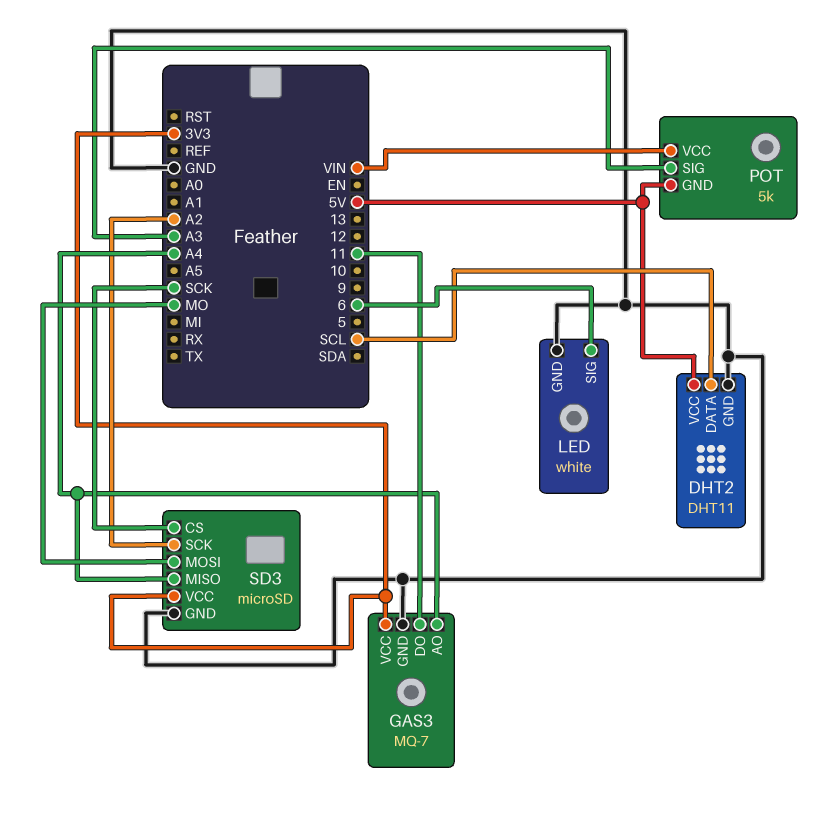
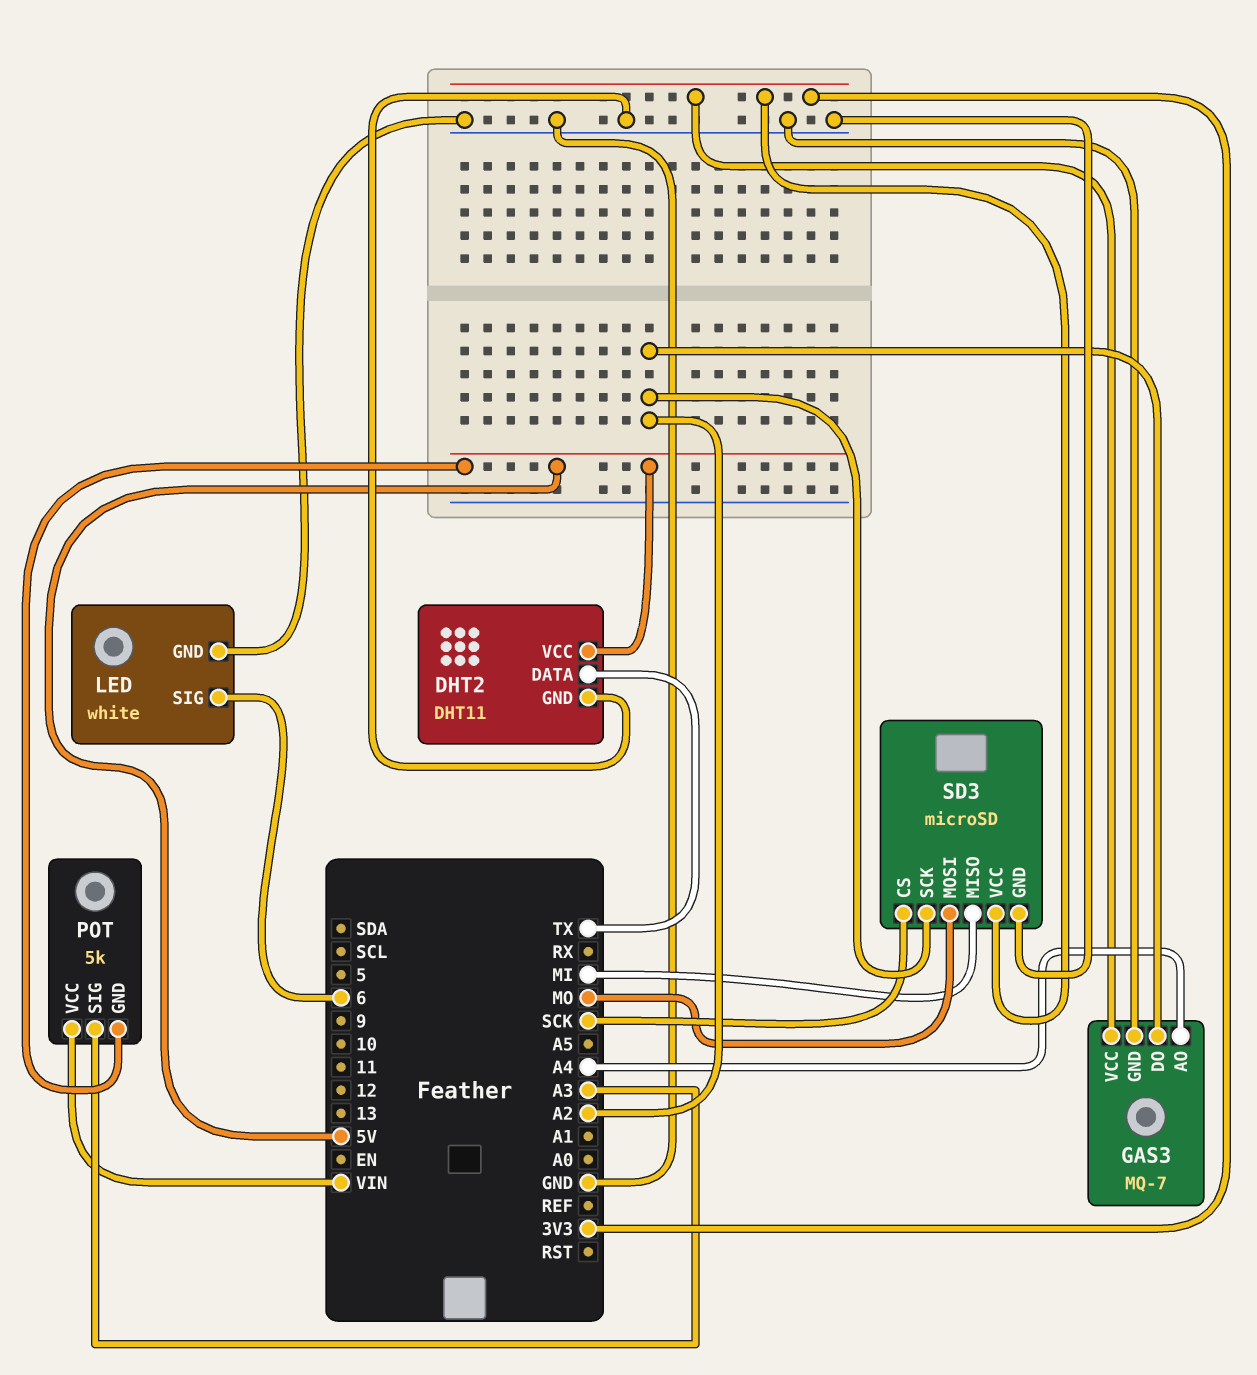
DHT2 pin DATA: SCL -> TX
GAS3 pin DO: 11 -> A2
SD3 pin MISO: A4 -> MI

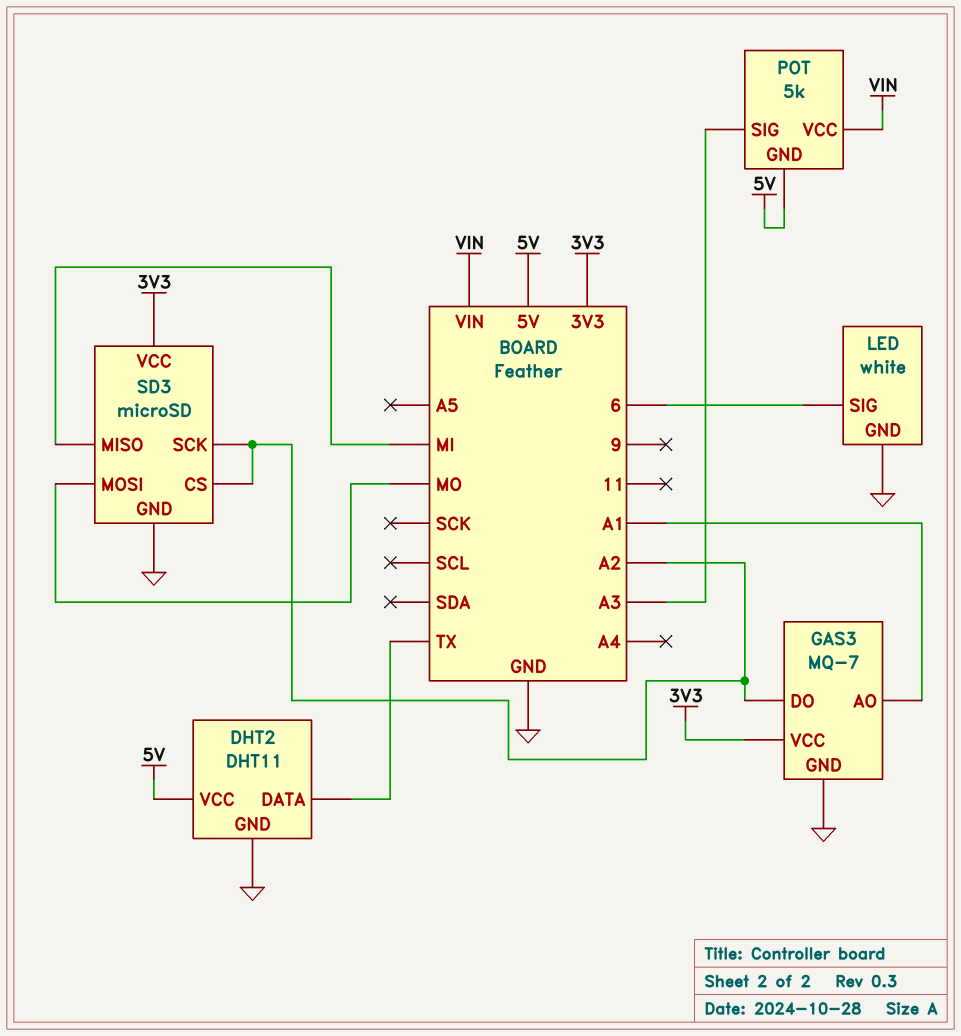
GAS3 pin AO: A4 -> A1
SD3 pin CS: SCK -> A2

